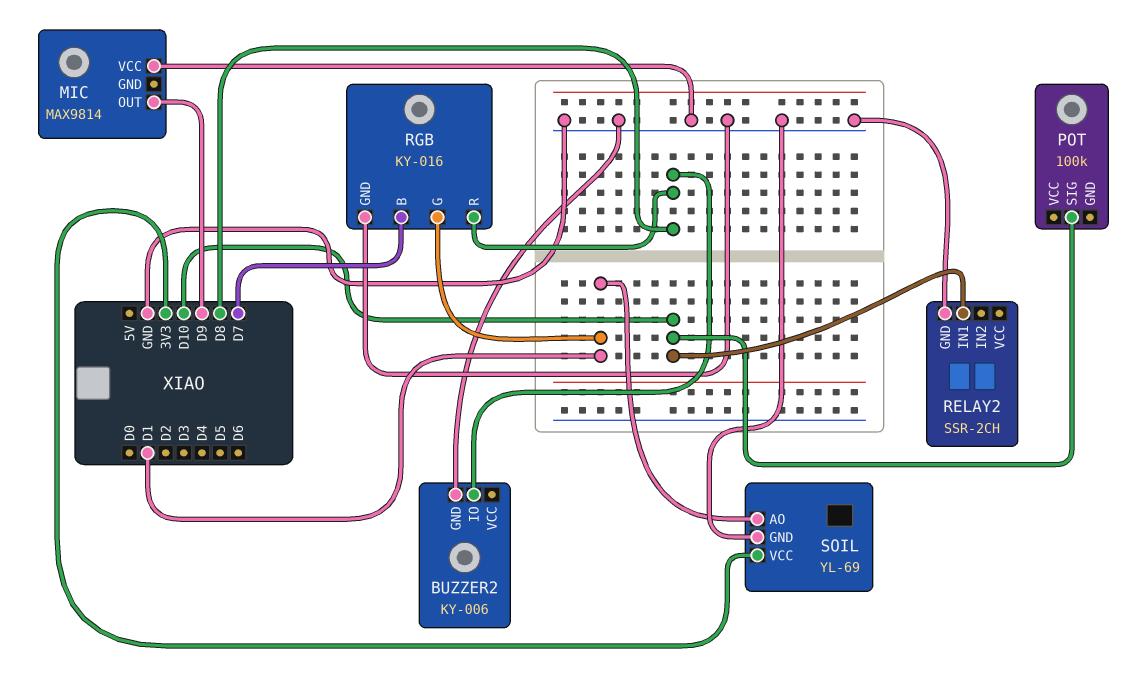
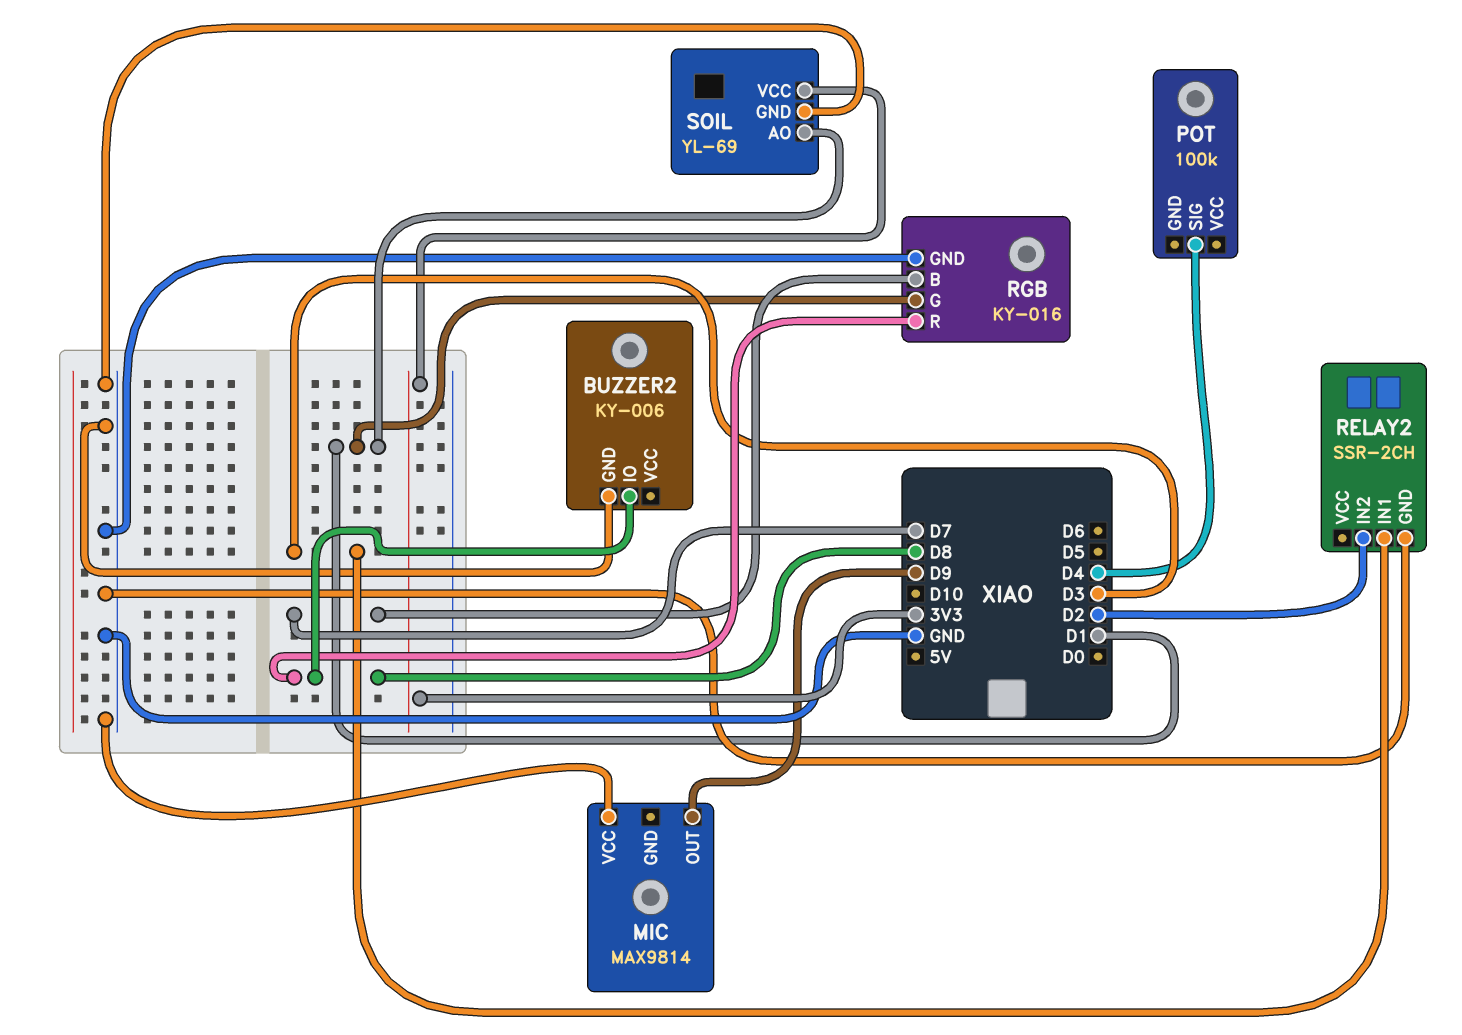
POT pin SIG: D10 -> D4
RELAY2 pin IN1: D10 -> D3
RELAY2 pin IN2: none -> D2

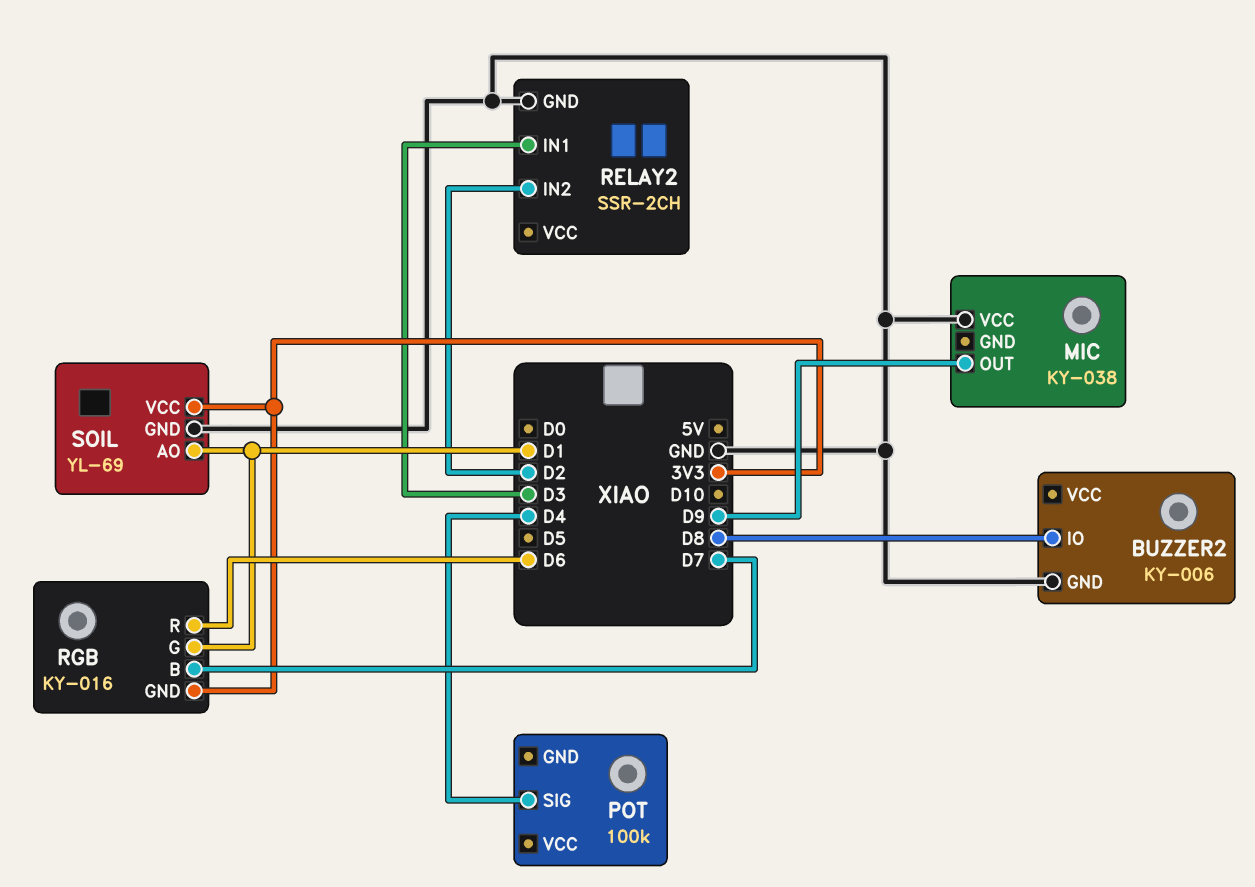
MIC: MAX9814 -> KY-038
RGB pin GND: GND -> 3V3
RGB pin R: D8 -> D6

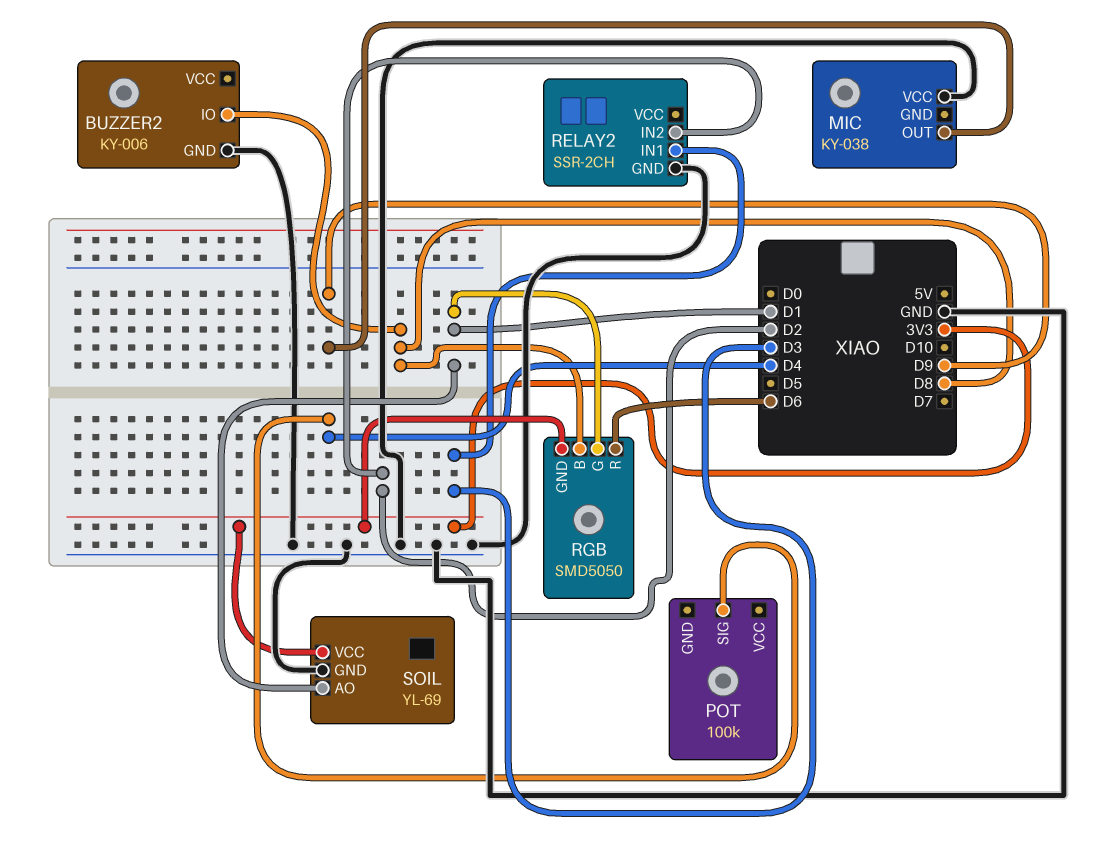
RGB: KY-016 -> SMD5050
RGB pin B: D7 -> D8

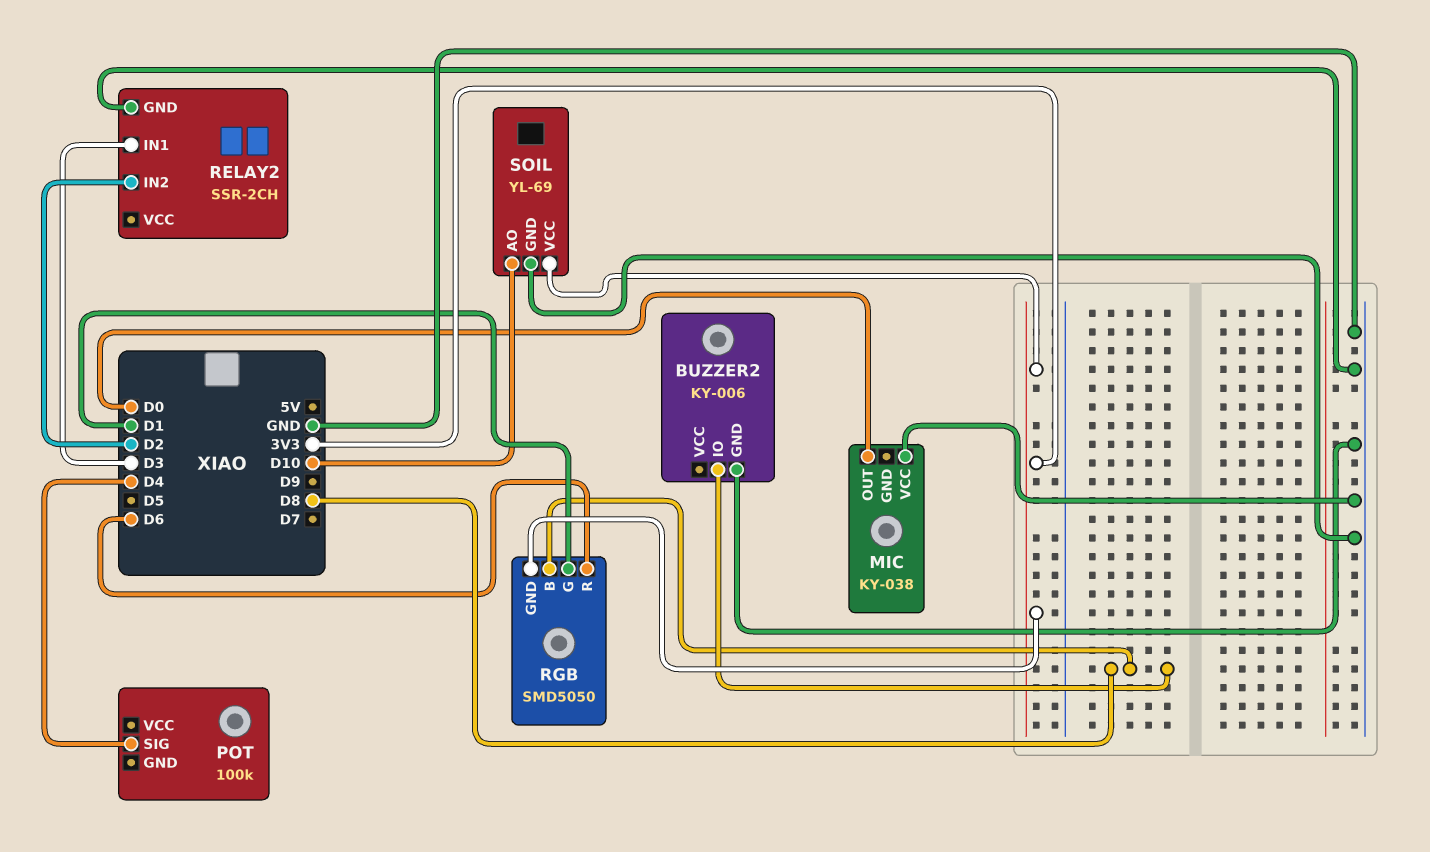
MIC pin OUT: D9 -> D0
SOIL pin AO: D1 -> D10

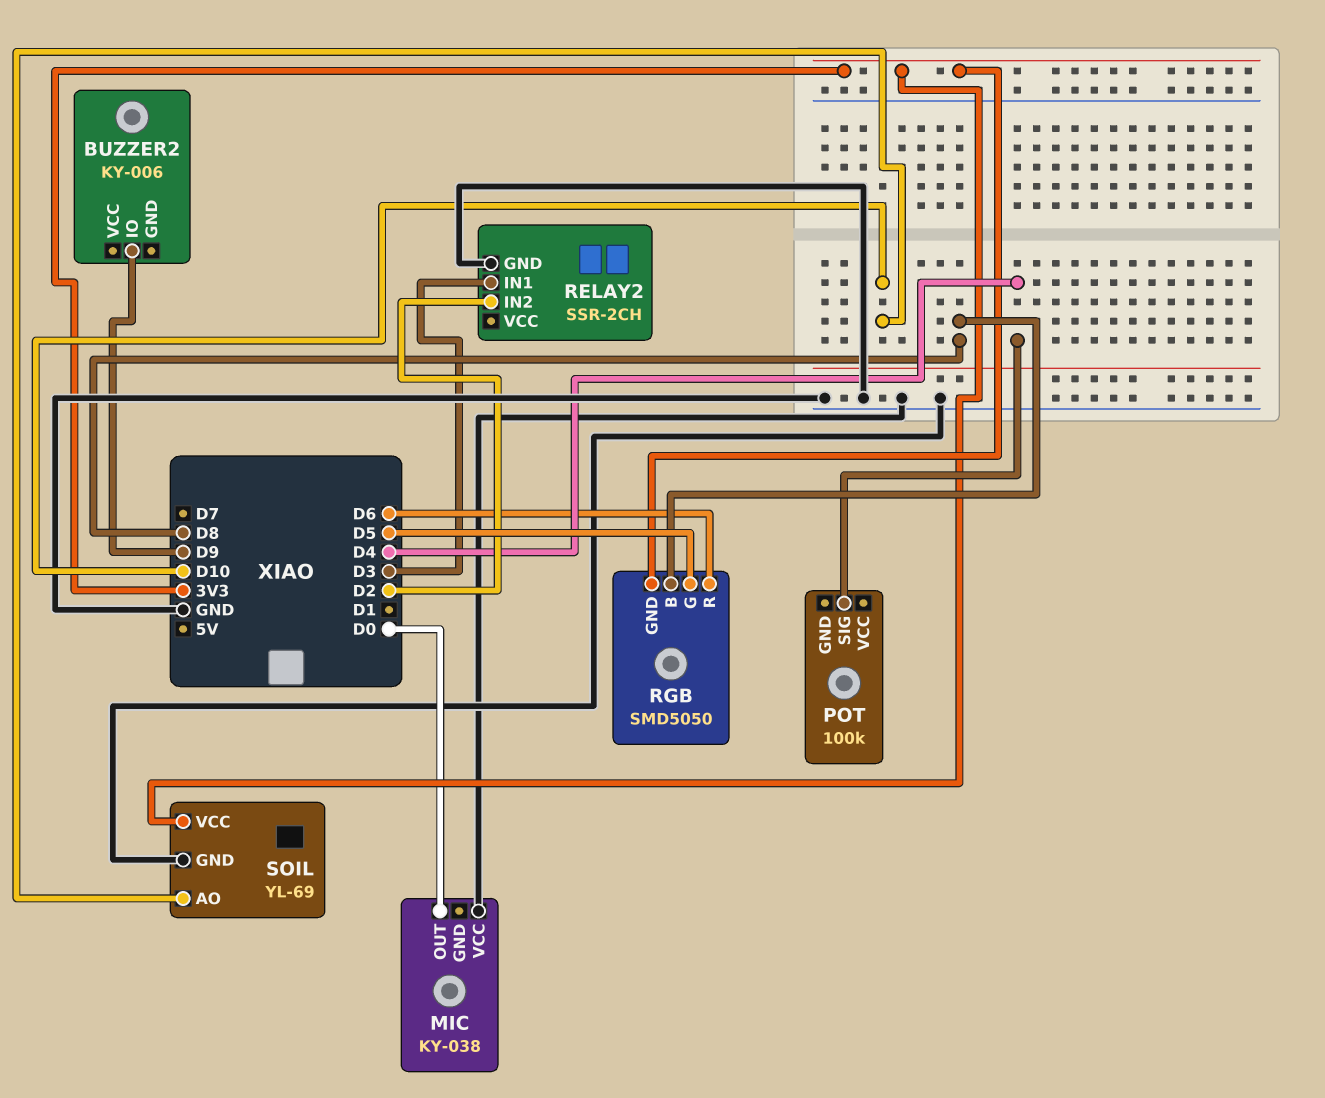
BUZZER2 pin GND: GND -> none
BUZZER2 pin IO: D8 -> D9
RGB pin G: D1 -> D5

